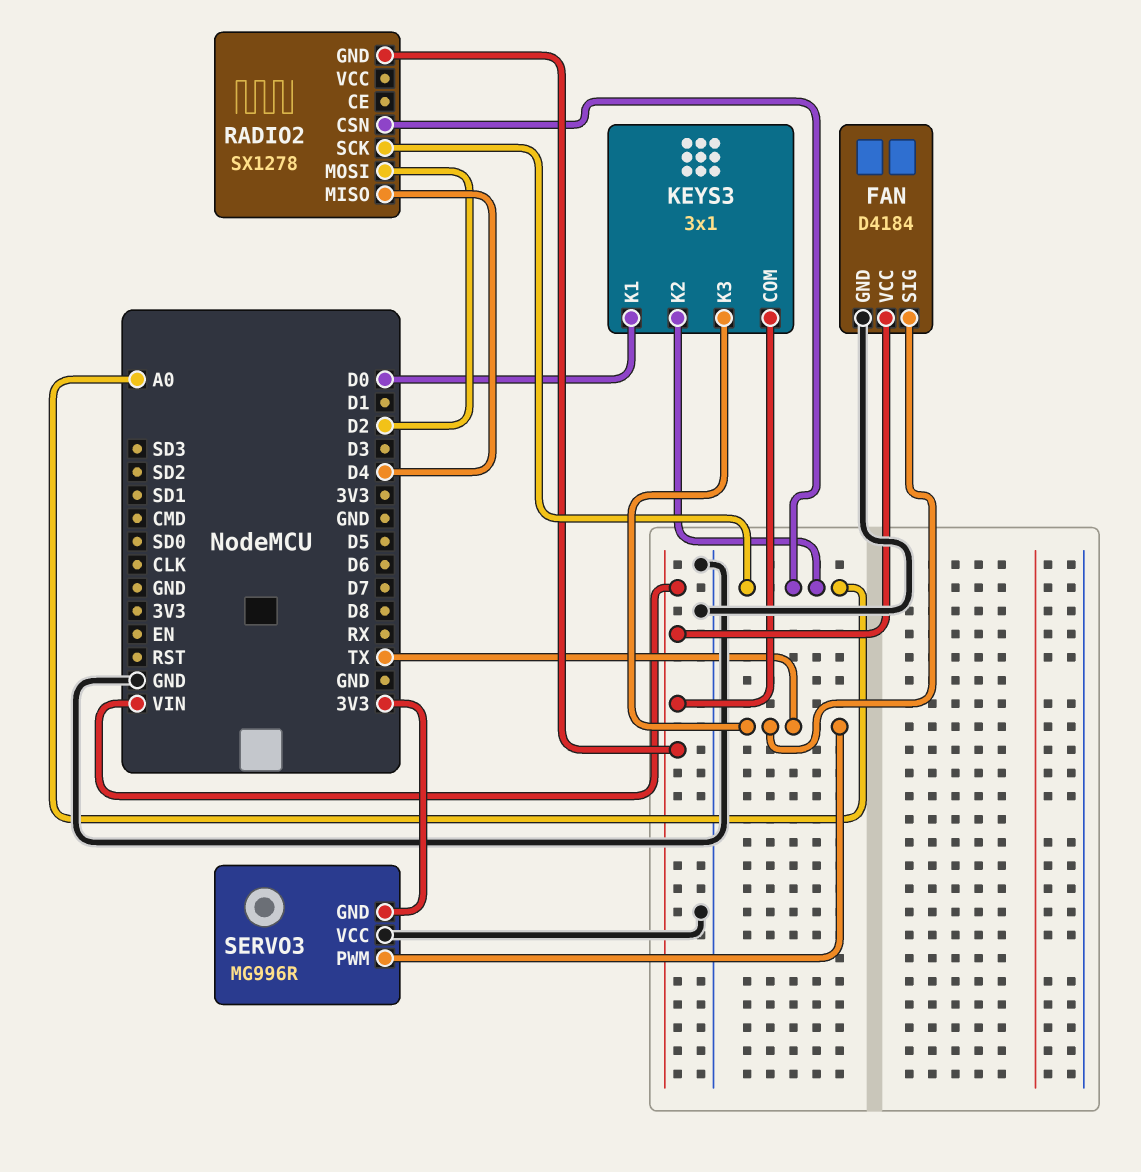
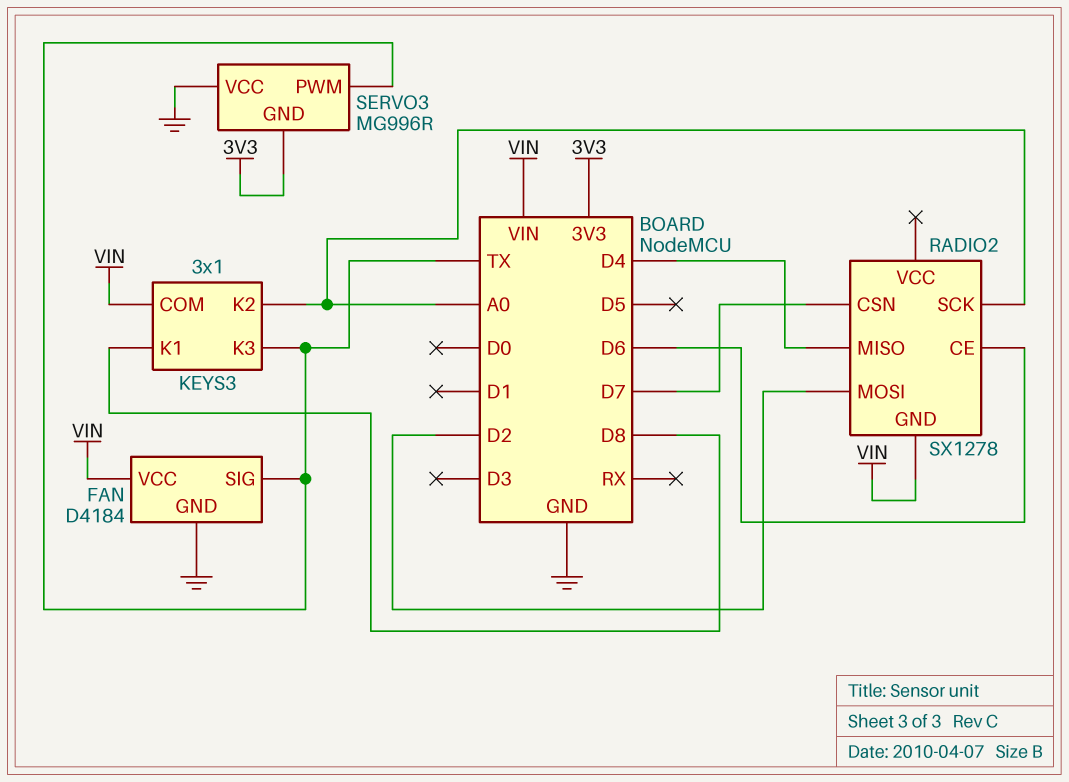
KEYS3 pin K1: D0 -> D8
RADIO2 pin CE: none -> D6
RADIO2 pin CSN: A0 -> D7

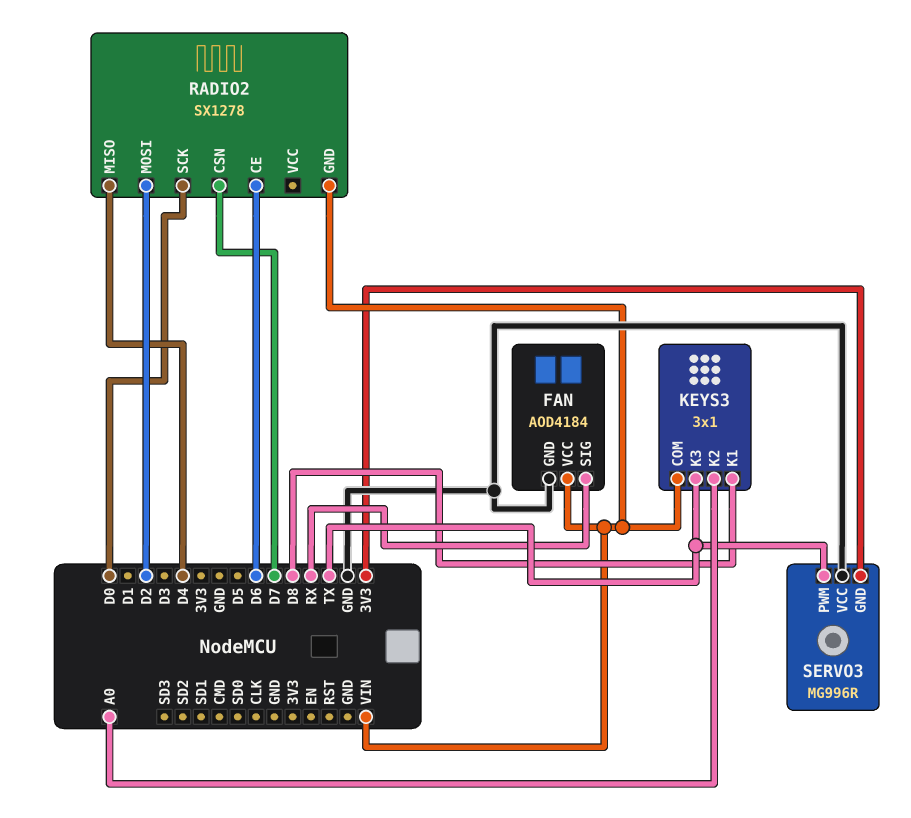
FAN: D4184 -> AOD4184
FAN pin SIG: TX -> RX
RADIO2 pin SCK: A0 -> D0

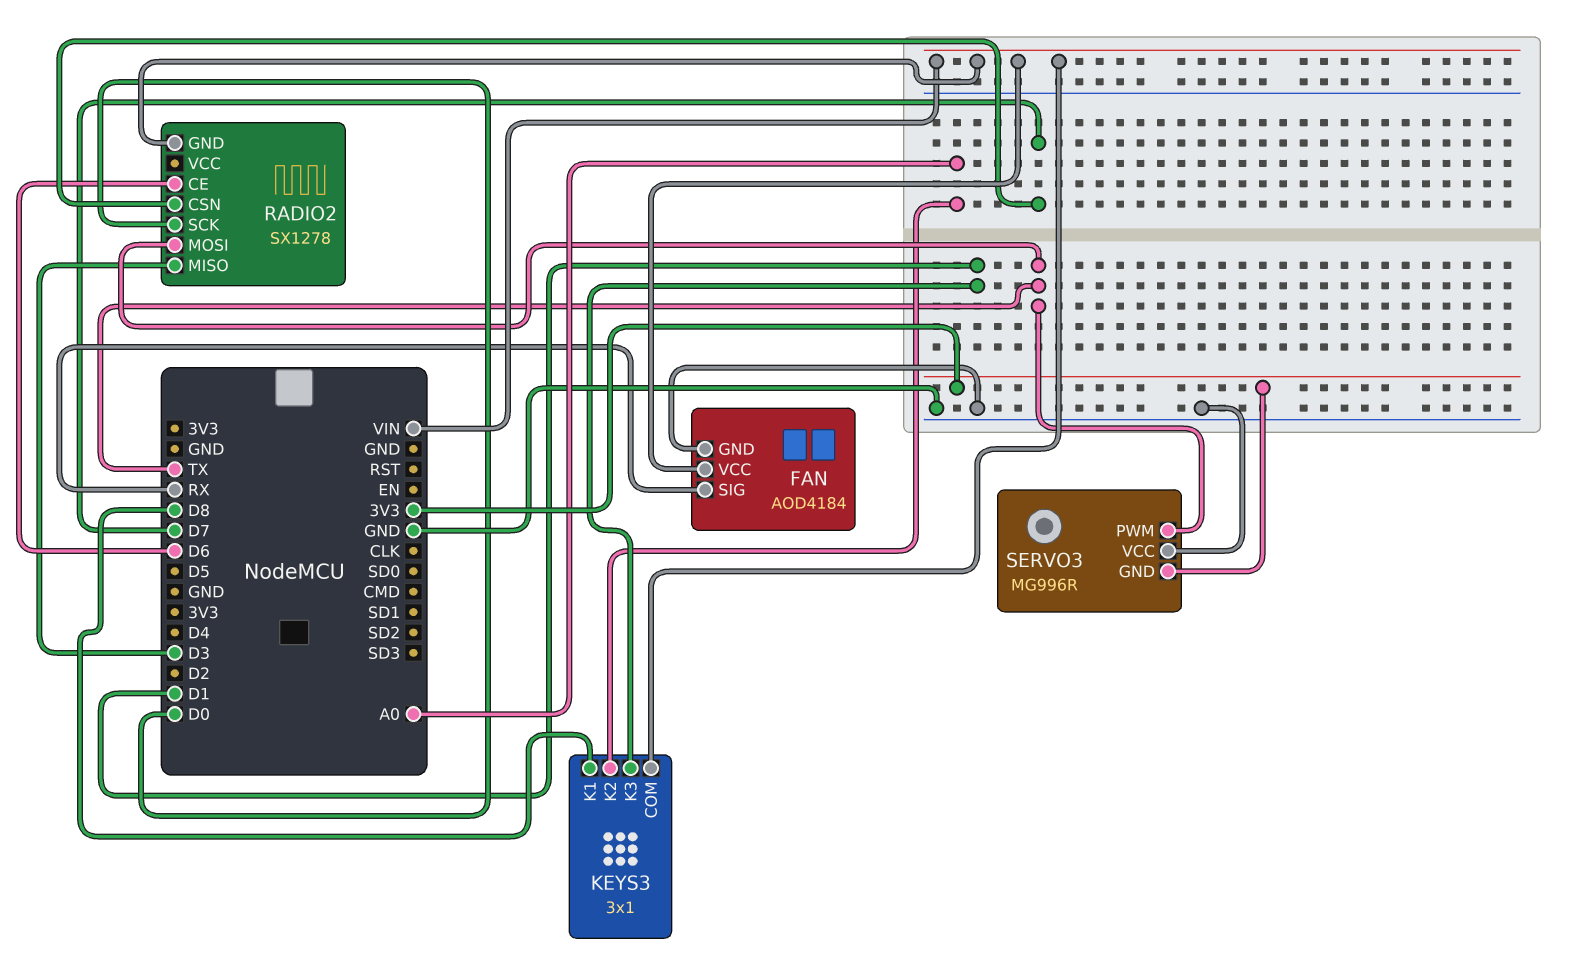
KEYS3 pin K3: TX -> D1
RADIO2 pin MISO: D4 -> D3
RADIO2 pin MOSI: D2 -> TX

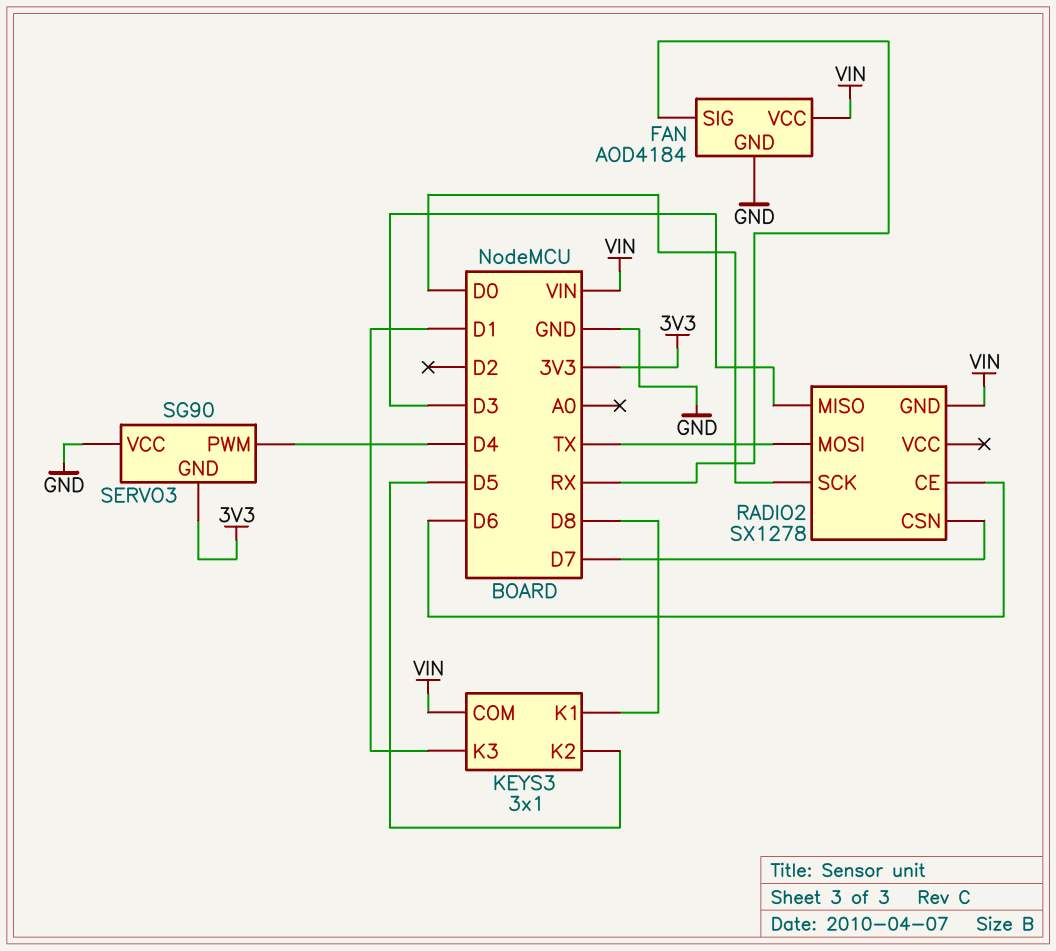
KEYS3 pin K2: A0 -> D5
SERVO3: MG996R -> SG90
SERVO3 pin PWM: TX -> D4

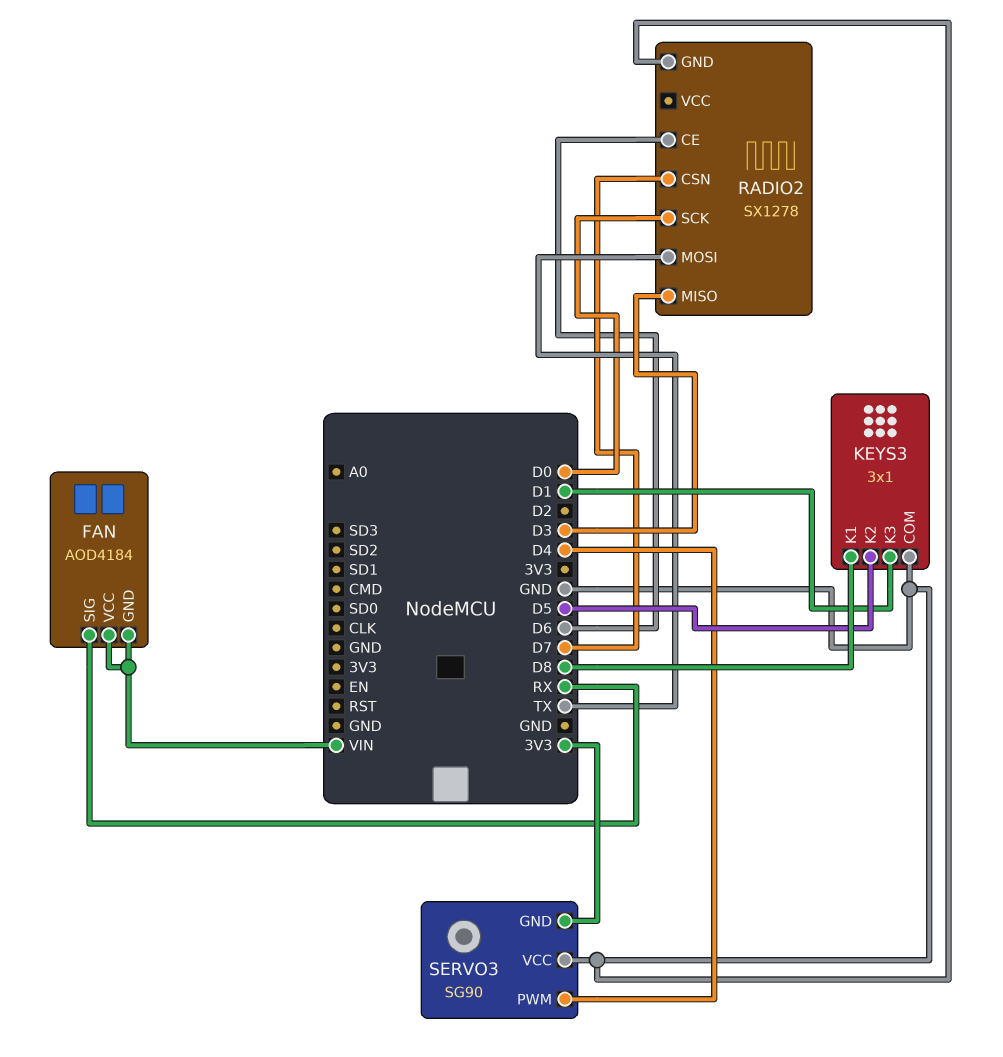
FAN pin GND: GND -> VIN
KEYS3 pin COM: VIN -> GND
RADIO2 pin GND: VIN -> GND

